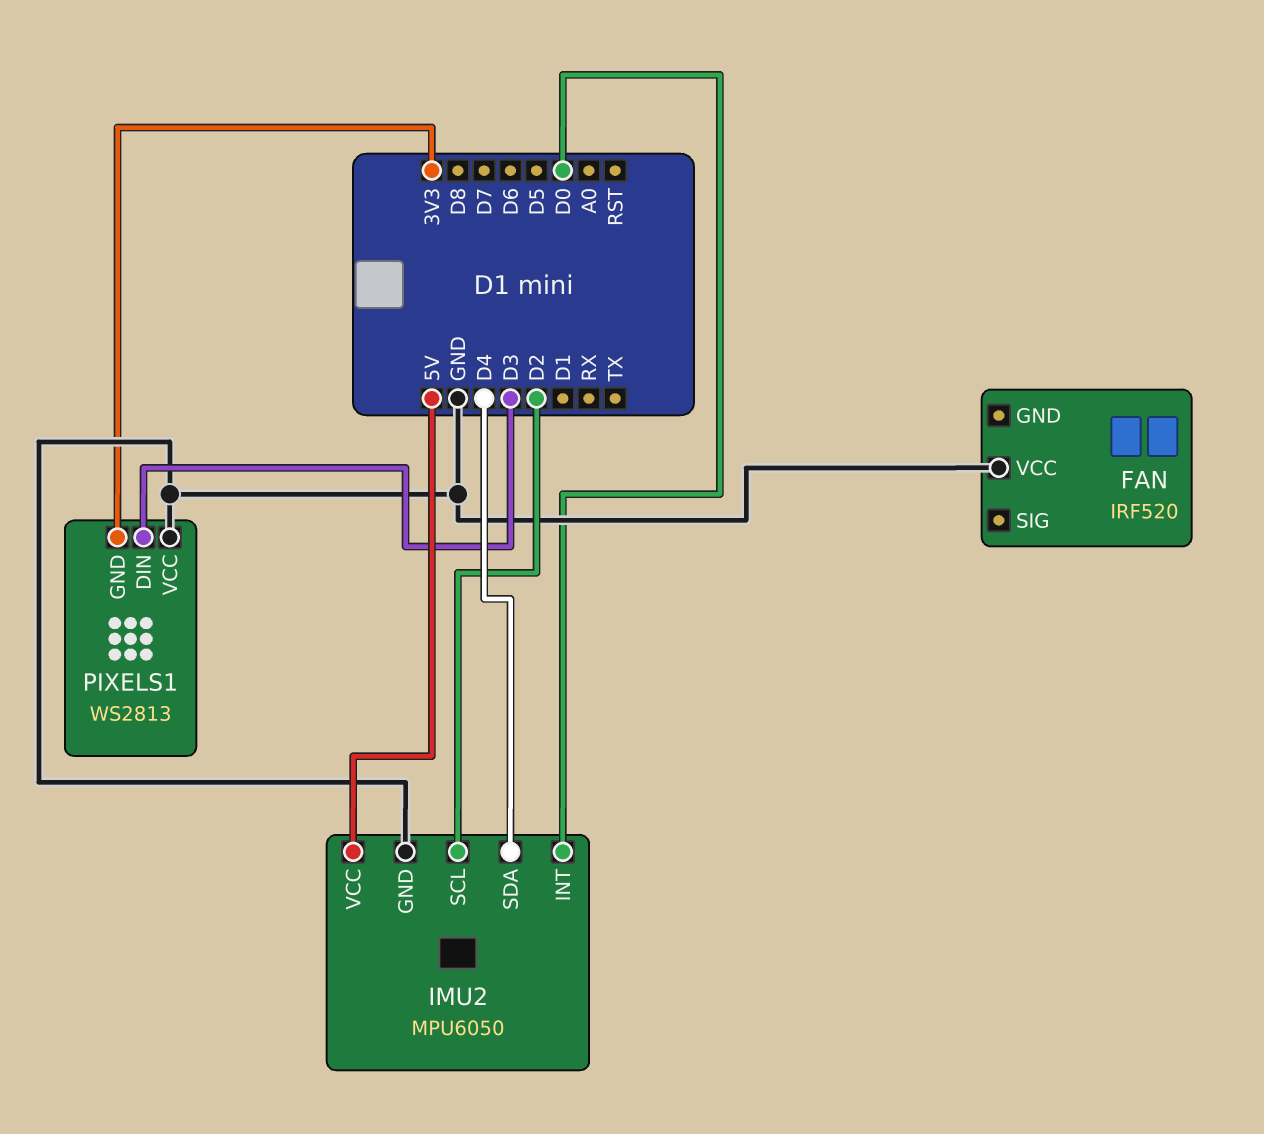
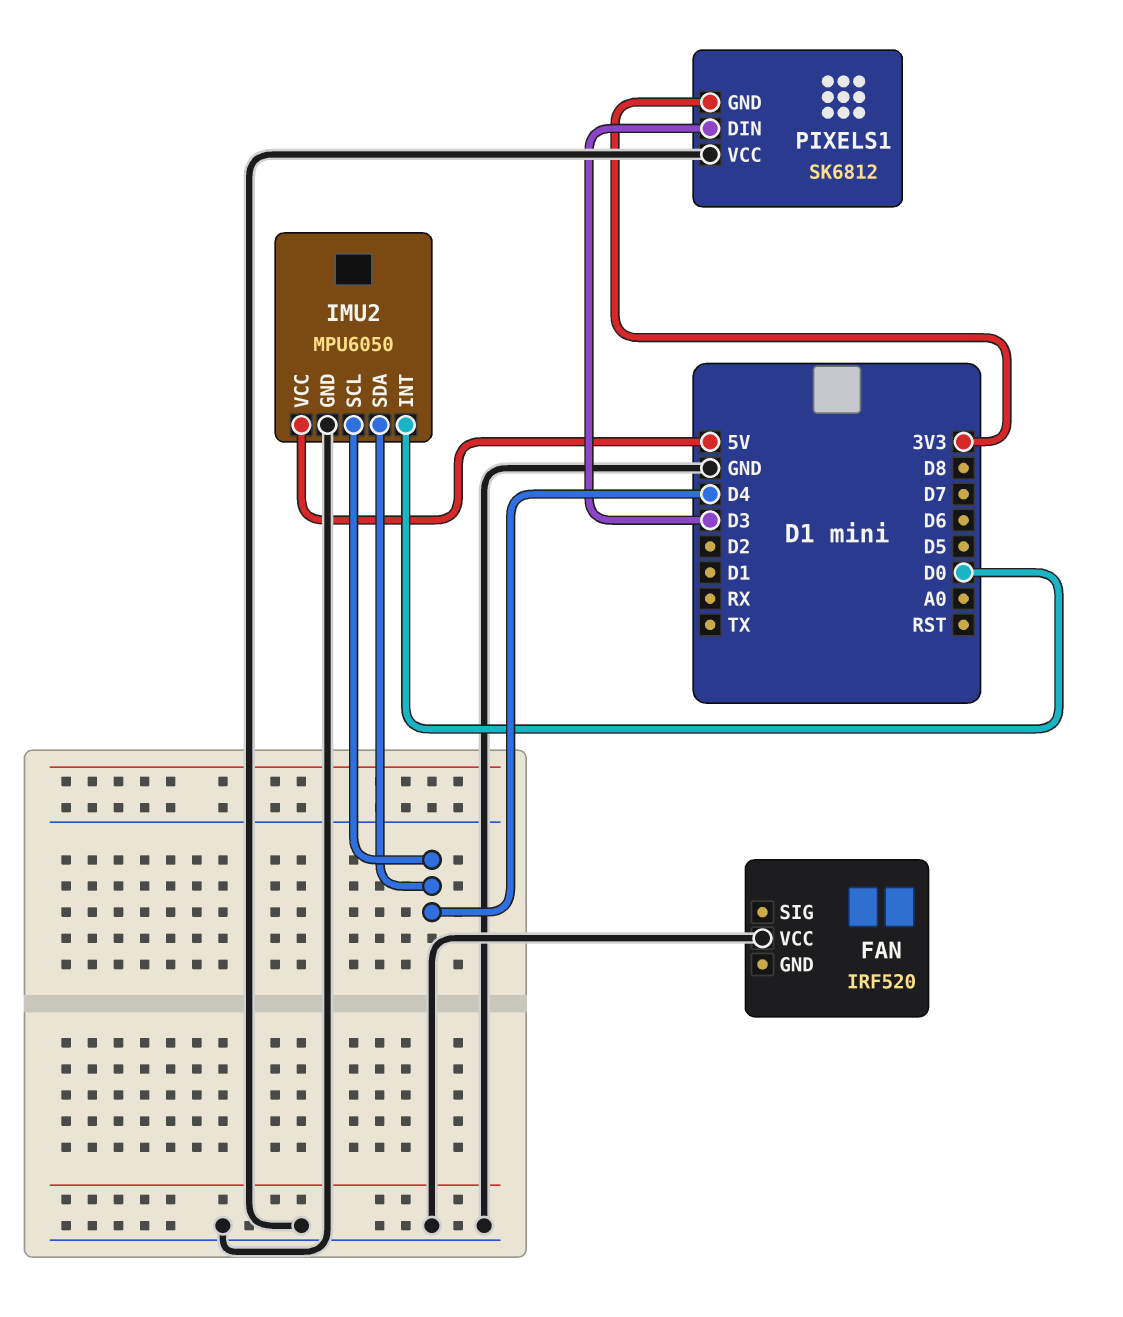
IMU2 pin SCL: D2 -> D4
PIXELS1: WS2813 -> SK6812

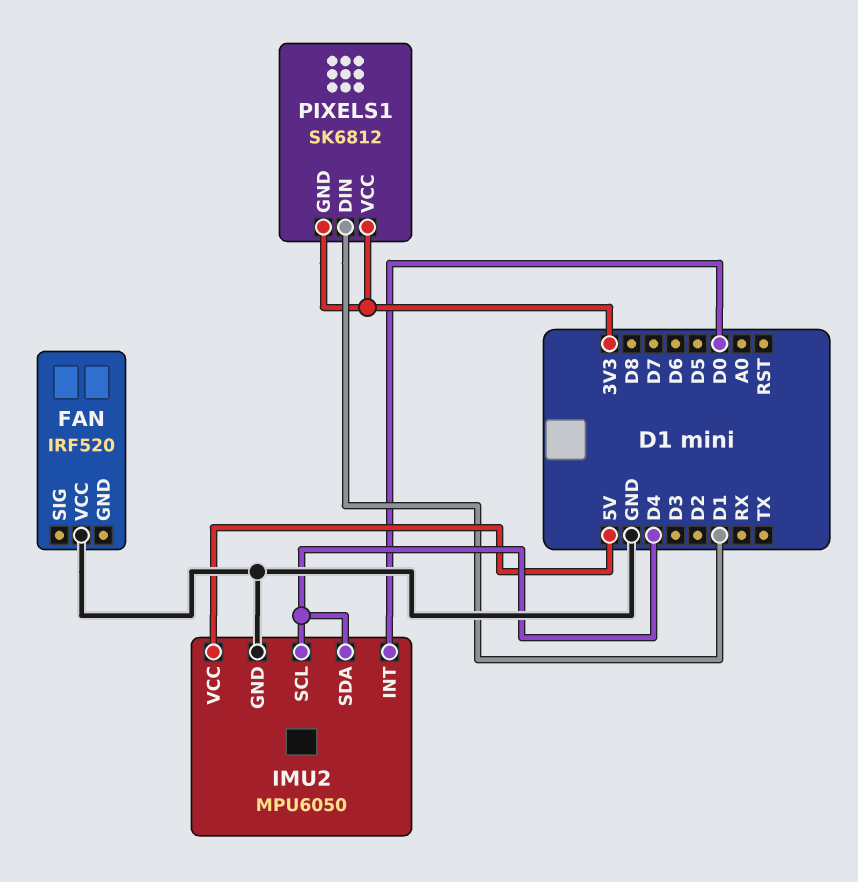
PIXELS1 pin DIN: D3 -> D1
PIXELS1 pin VCC: GND -> 3V3

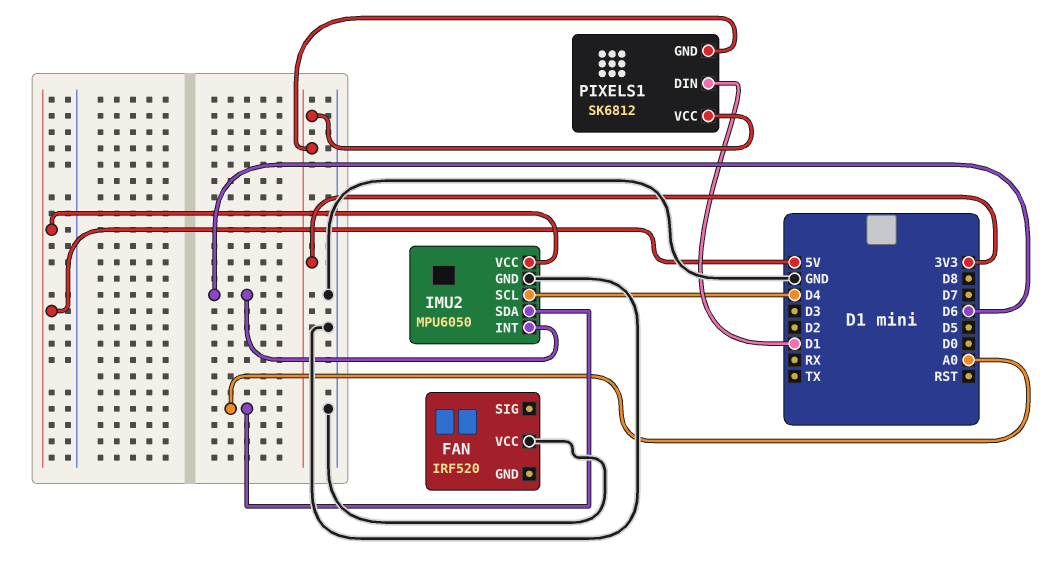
IMU2 pin INT: D0 -> D6
IMU2 pin SDA: D4 -> A0

